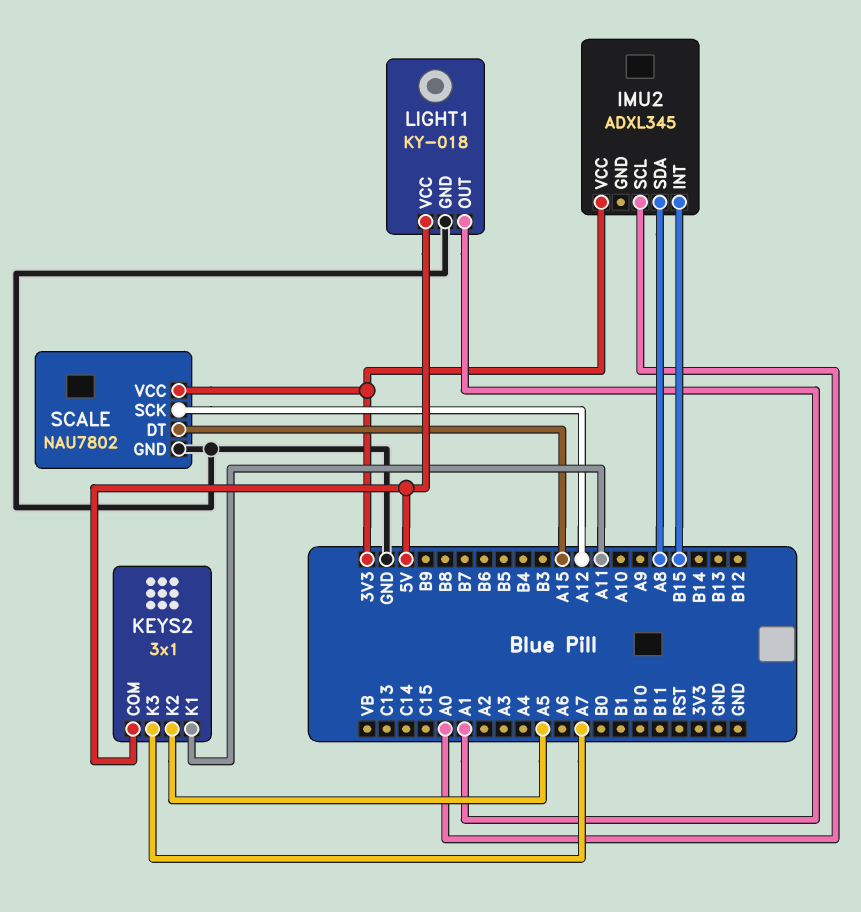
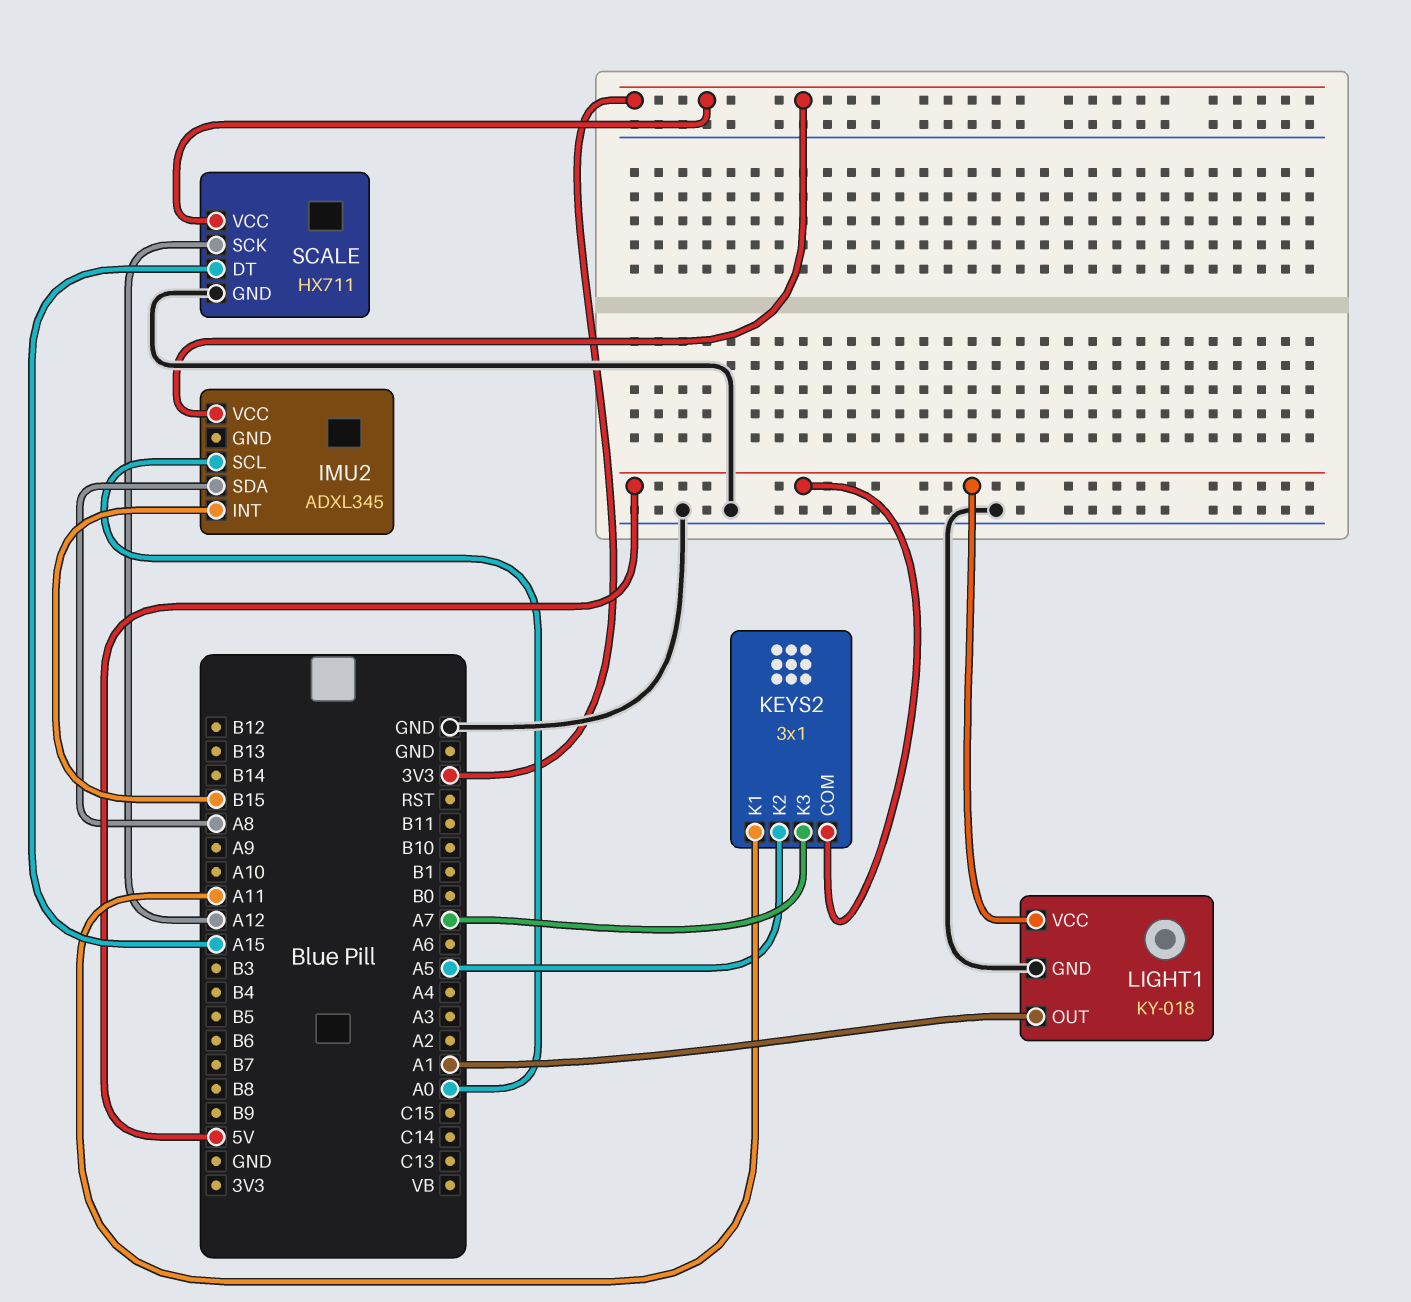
SCALE: NAU7802 -> HX711

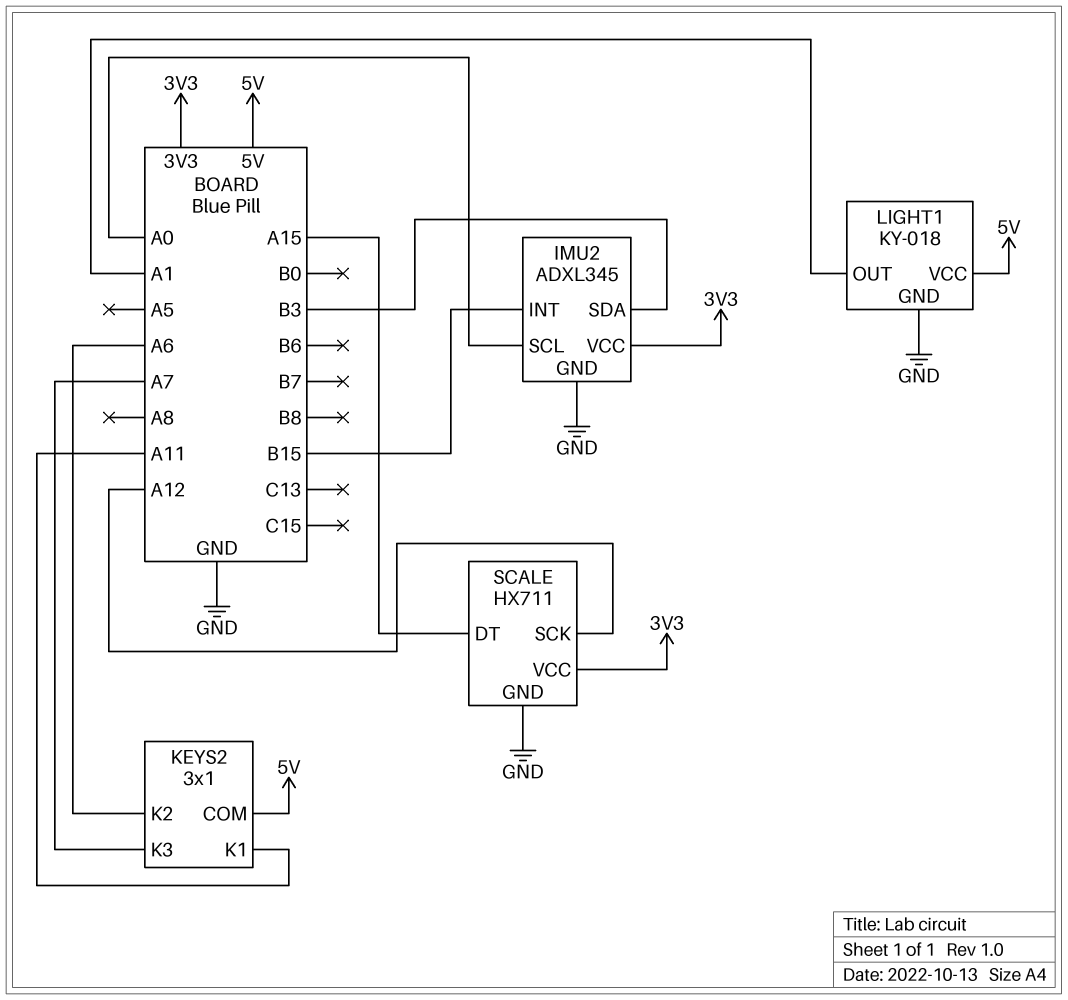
IMU2 pin GND: none -> GND
IMU2 pin SDA: A8 -> B3
KEYS2 pin K2: A5 -> A6

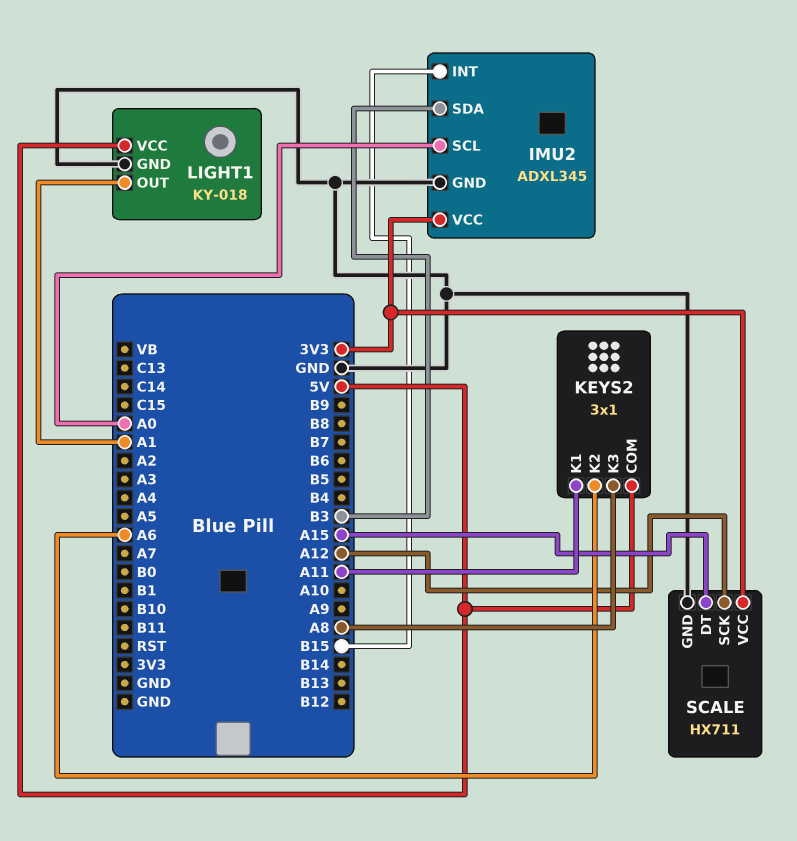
KEYS2 pin K3: A7 -> A8

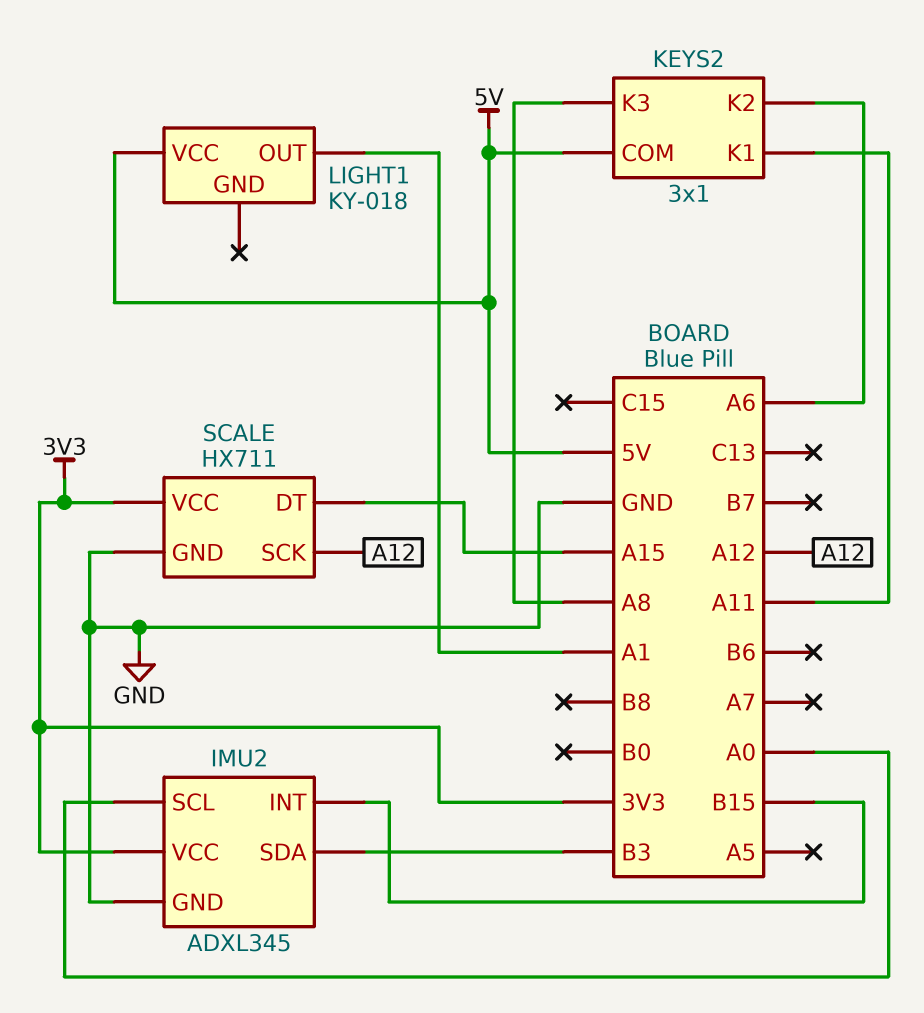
LIGHT1 pin GND: GND -> none

